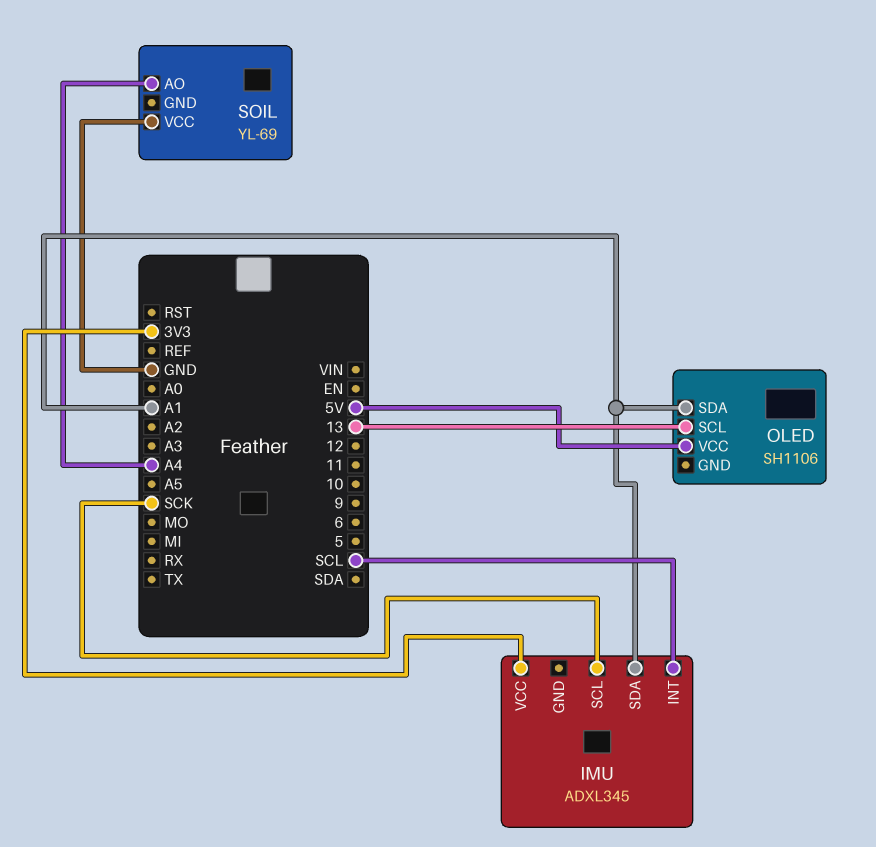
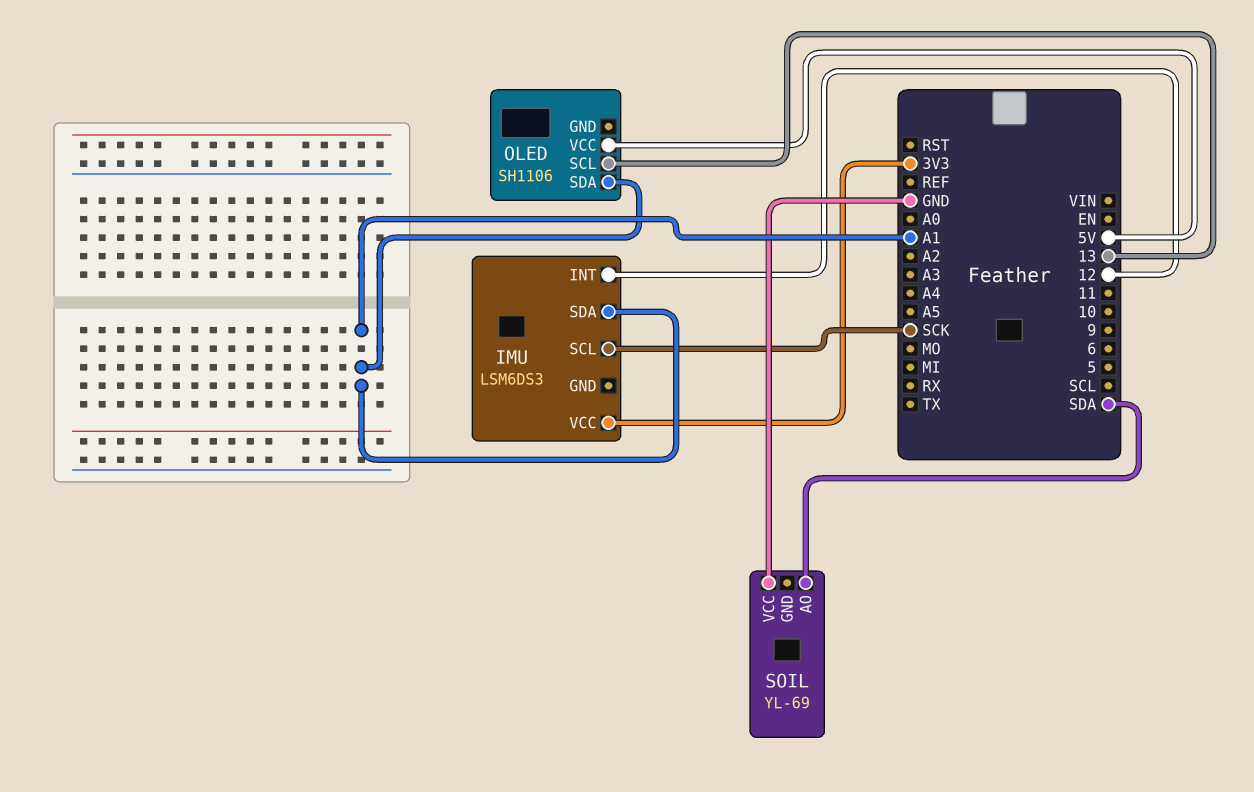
IMU: ADXL345 -> LSM6DS3
IMU pin INT: SCL -> 12
SOIL pin AO: A4 -> SDA

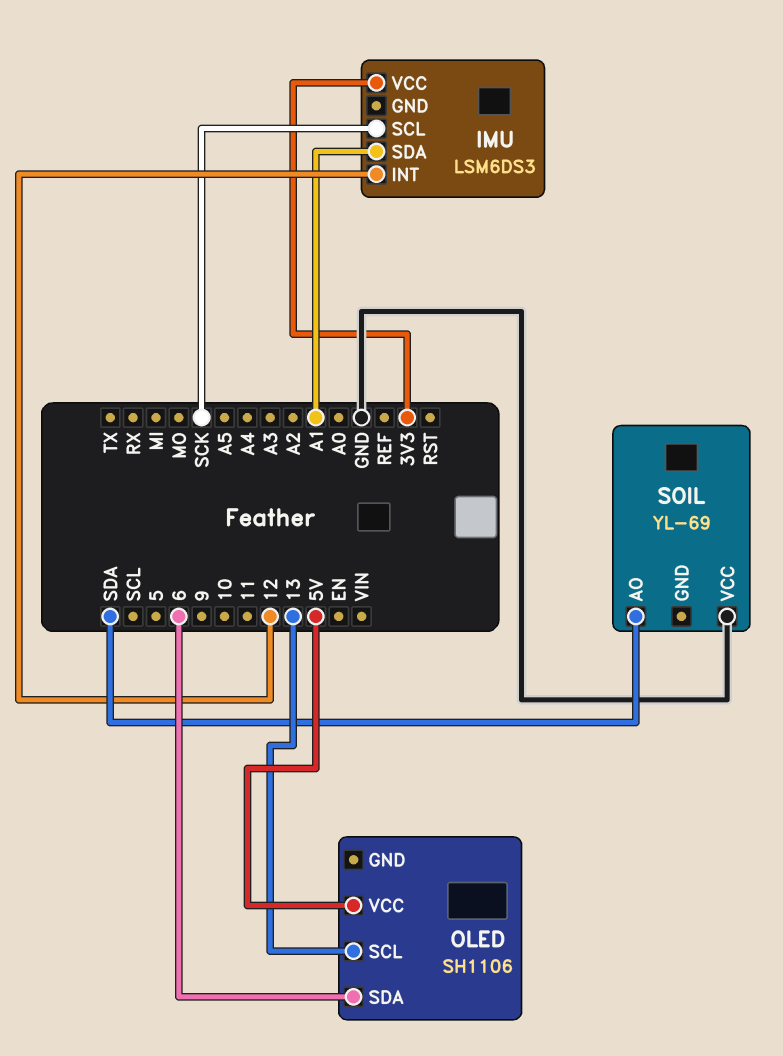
OLED pin SDA: A1 -> 6

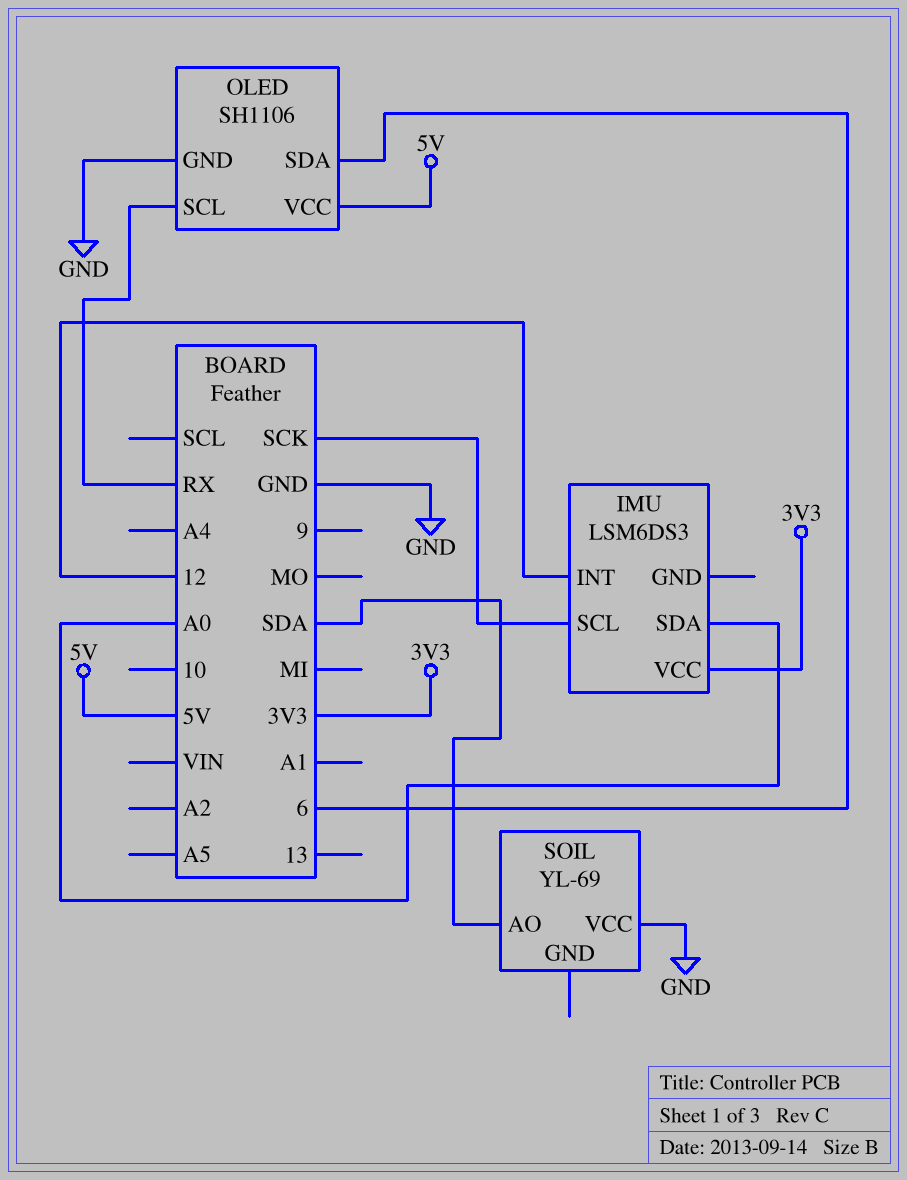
IMU pin SDA: A1 -> A0
OLED pin GND: none -> GND
OLED pin SCL: 13 -> RX

